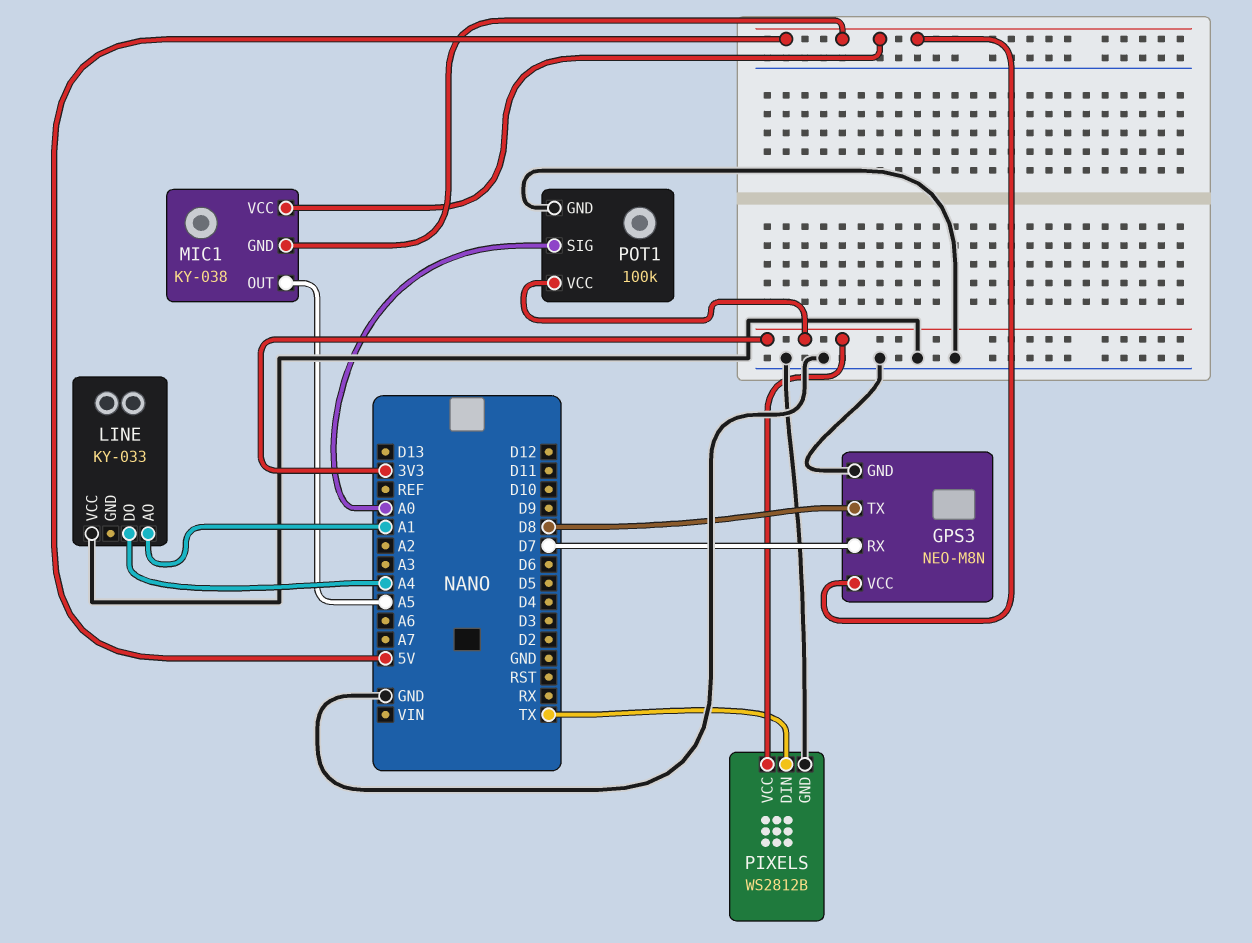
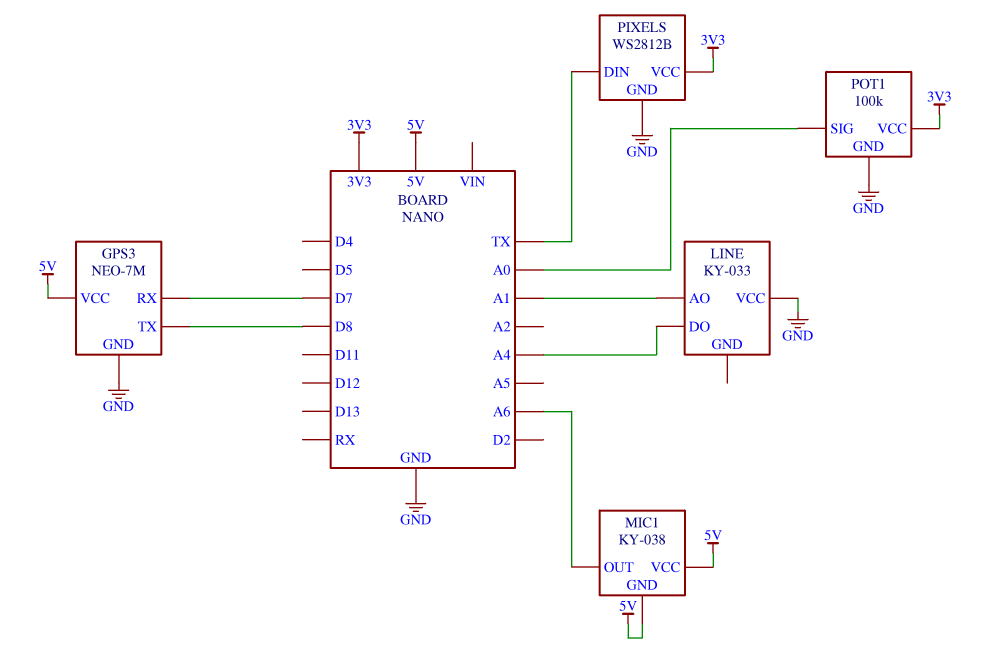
GPS3: NEO-M8N -> NEO-7M
MIC1 pin OUT: A5 -> A6

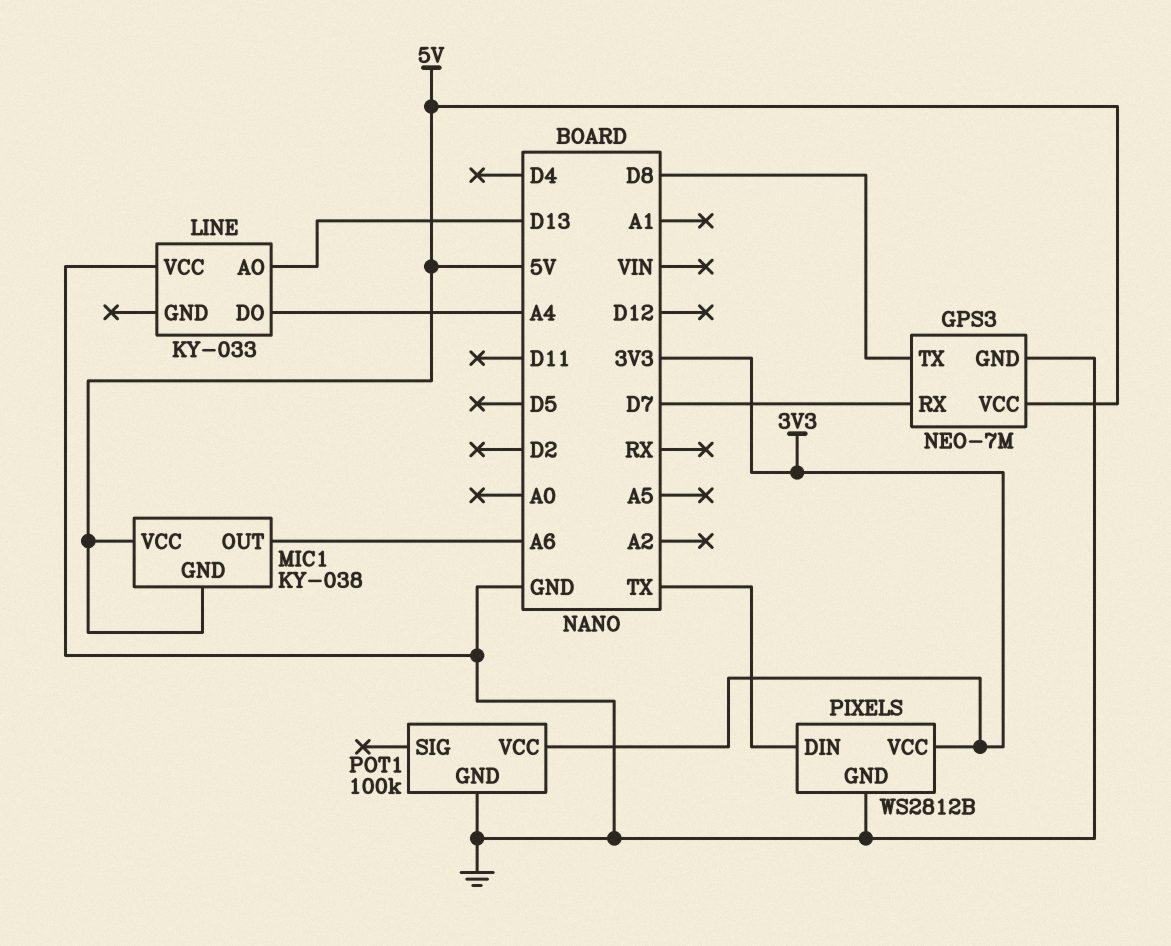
LINE pin AO: A1 -> D13
POT1 pin SIG: A0 -> none

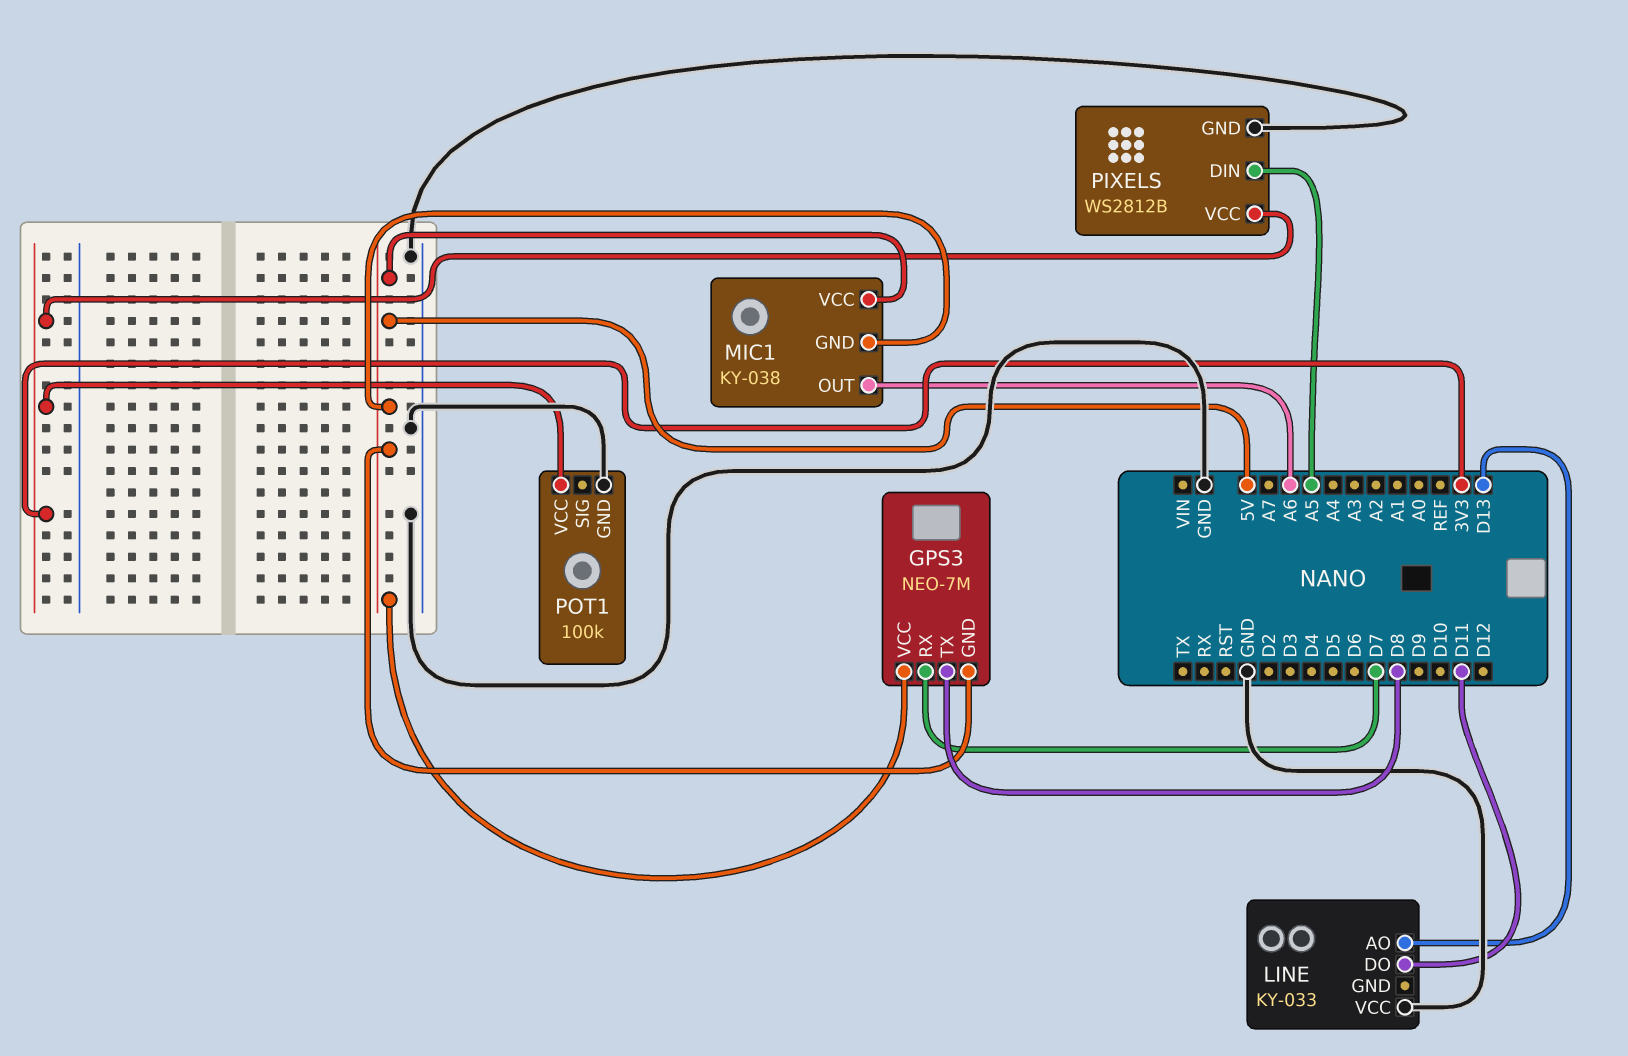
GPS3 pin GND: GND -> 5V
LINE pin DO: A4 -> D11
PIXELS pin DIN: TX -> A5

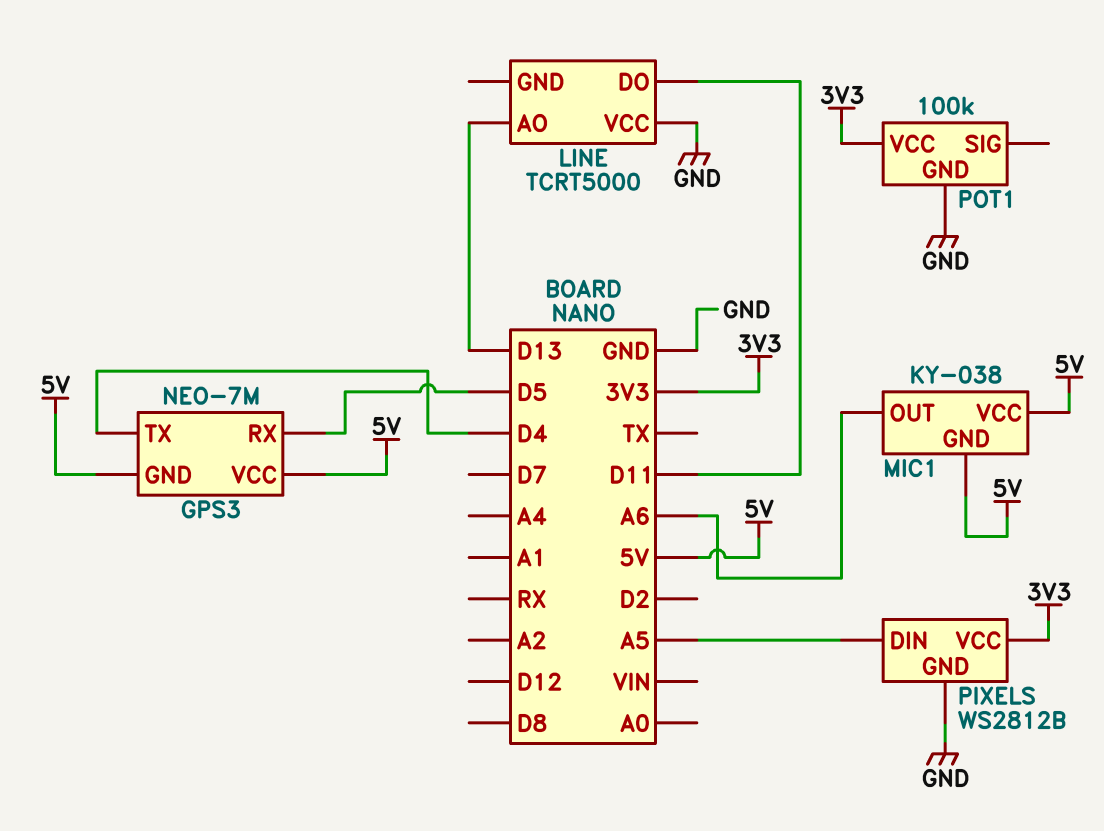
GPS3 pin RX: D7 -> D5
GPS3 pin TX: D8 -> D4
LINE: KY-033 -> TCRT5000

